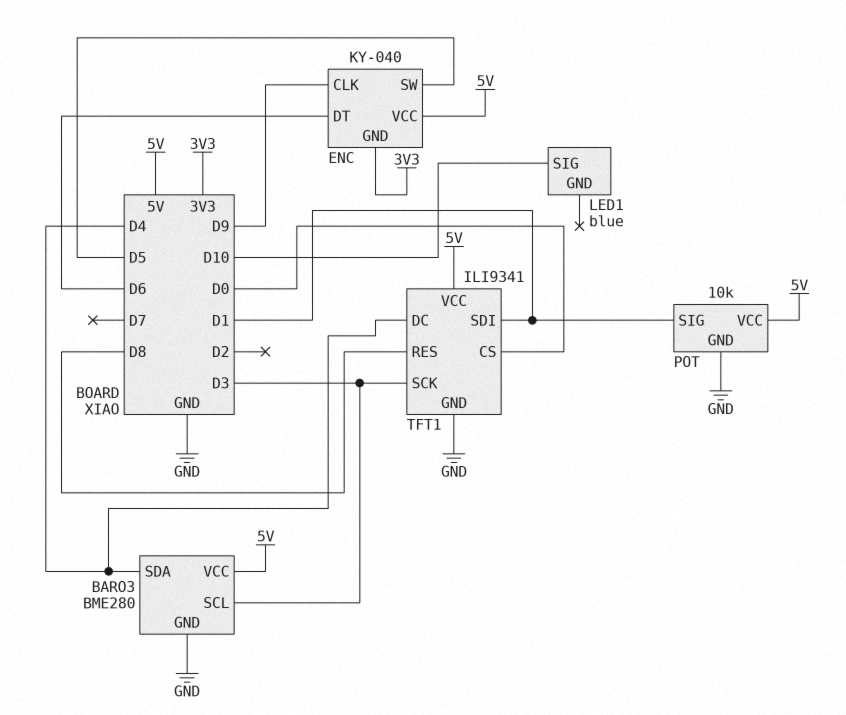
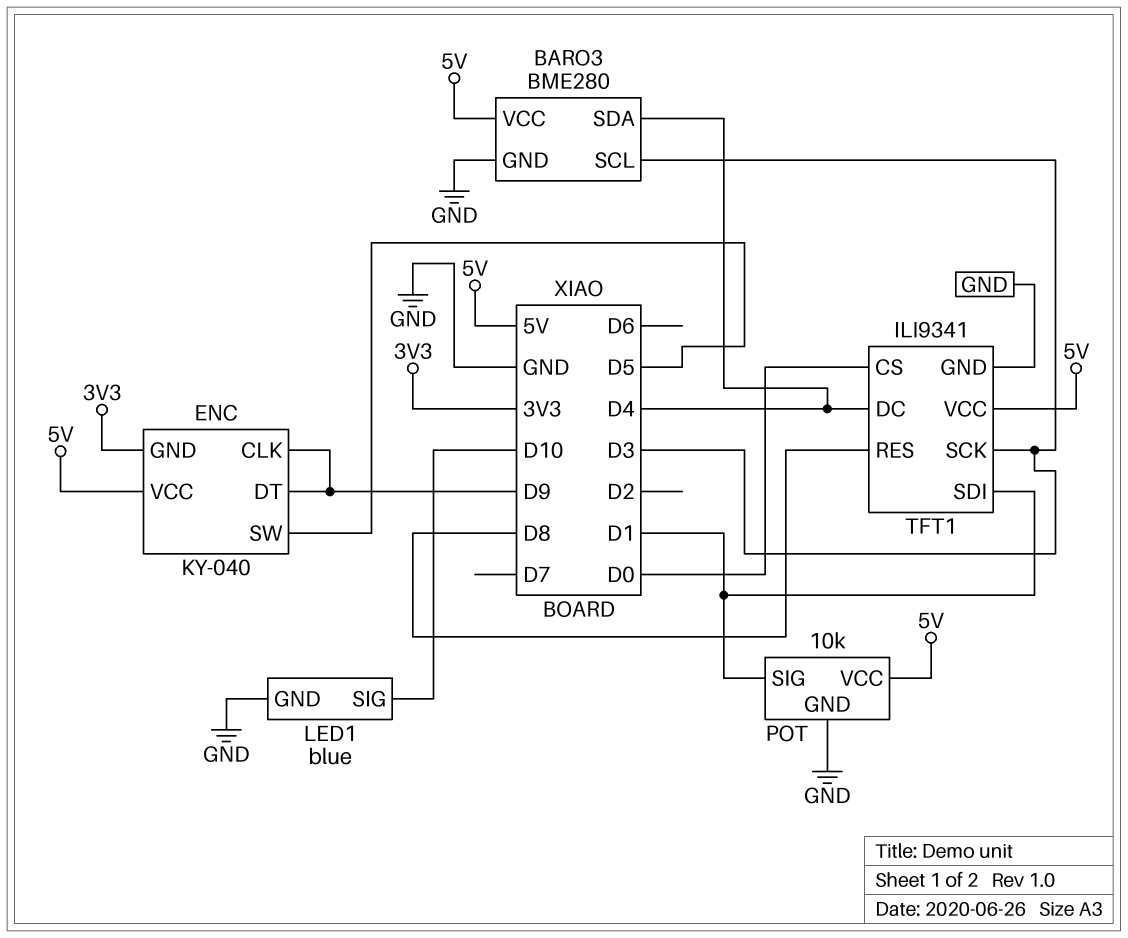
ENC pin DT: D6 -> D9
LED1 pin GND: none -> GND

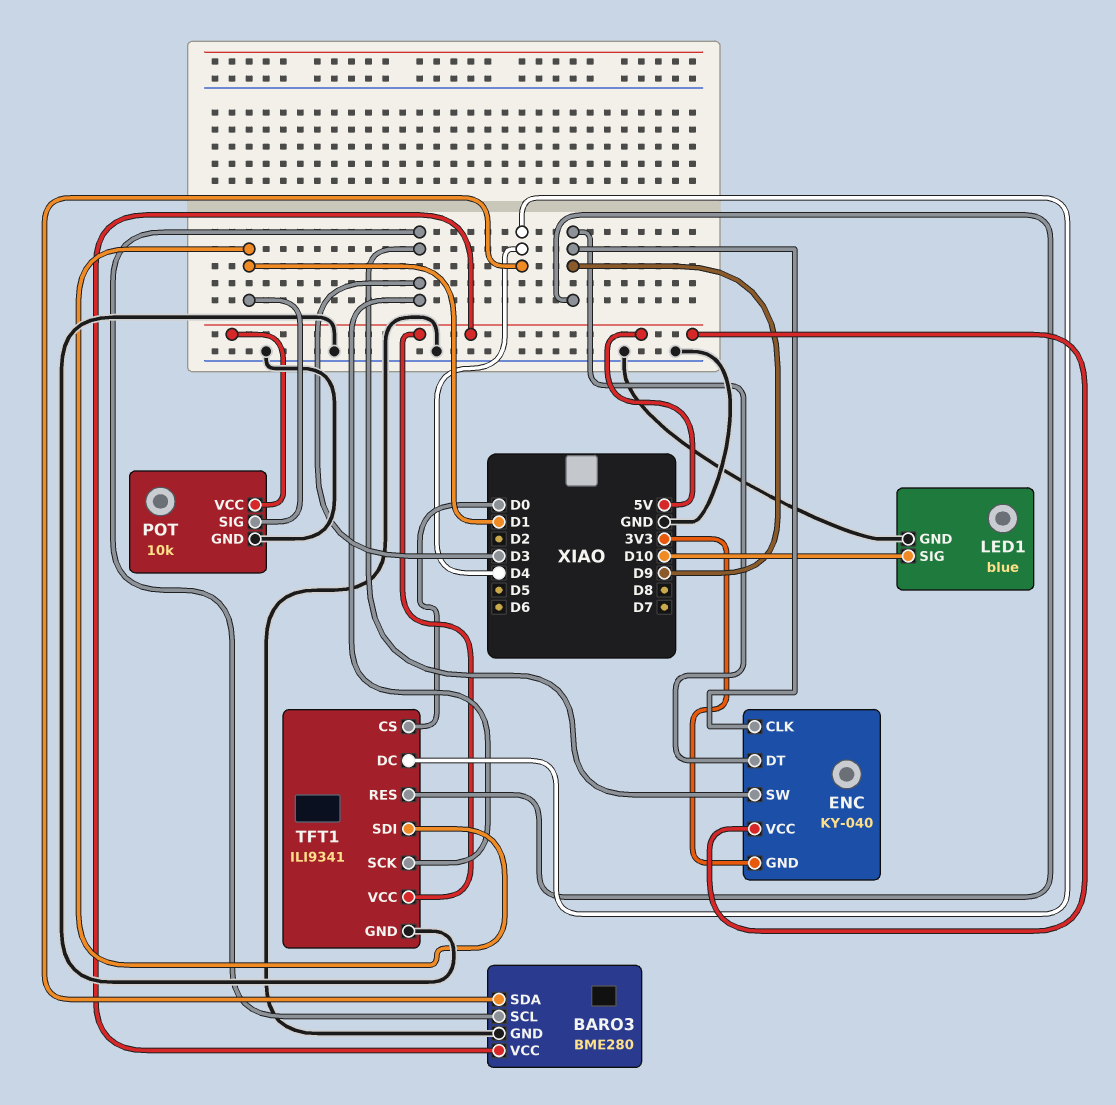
ENC pin SW: D5 -> D3
TFT1 pin RES: D8 -> D9

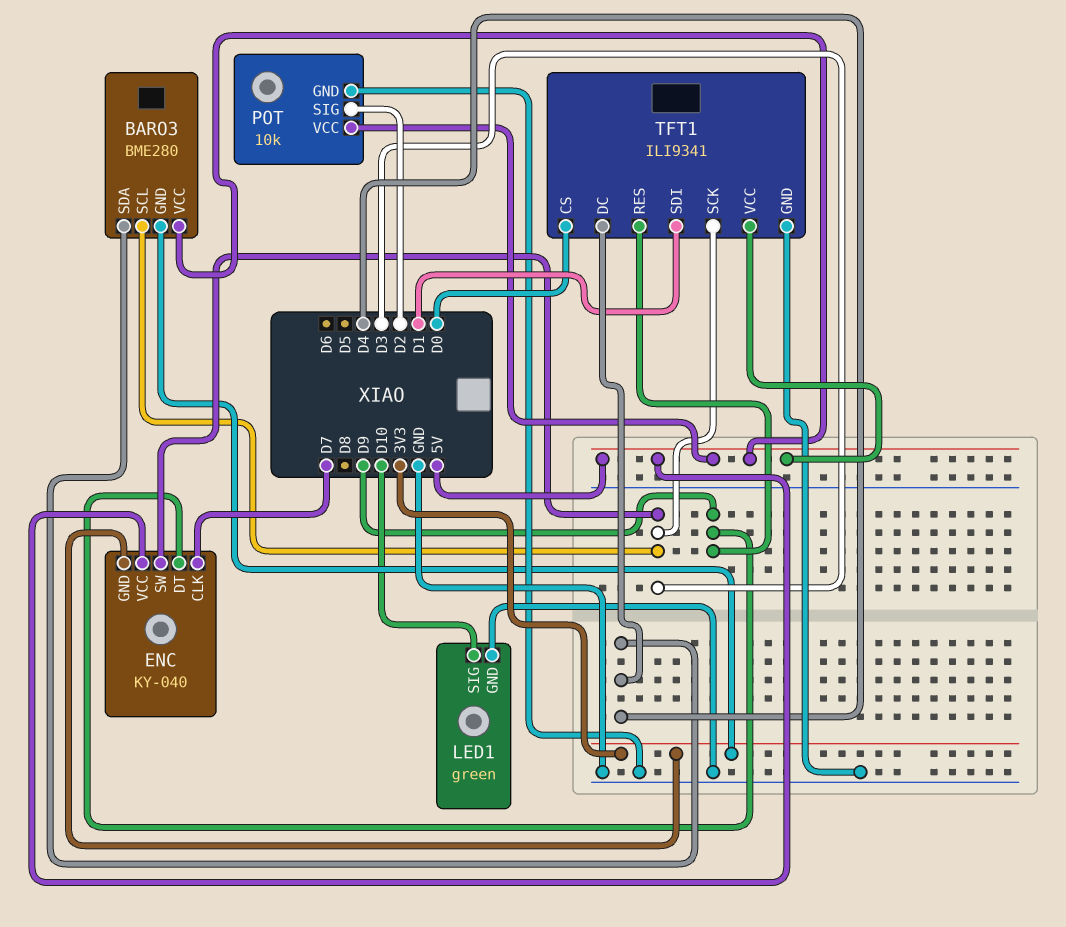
BARO3 pin GND: GND -> 3V3
ENC pin CLK: D9 -> D7
LED1: blue -> green
POT pin SIG: D1 -> D2

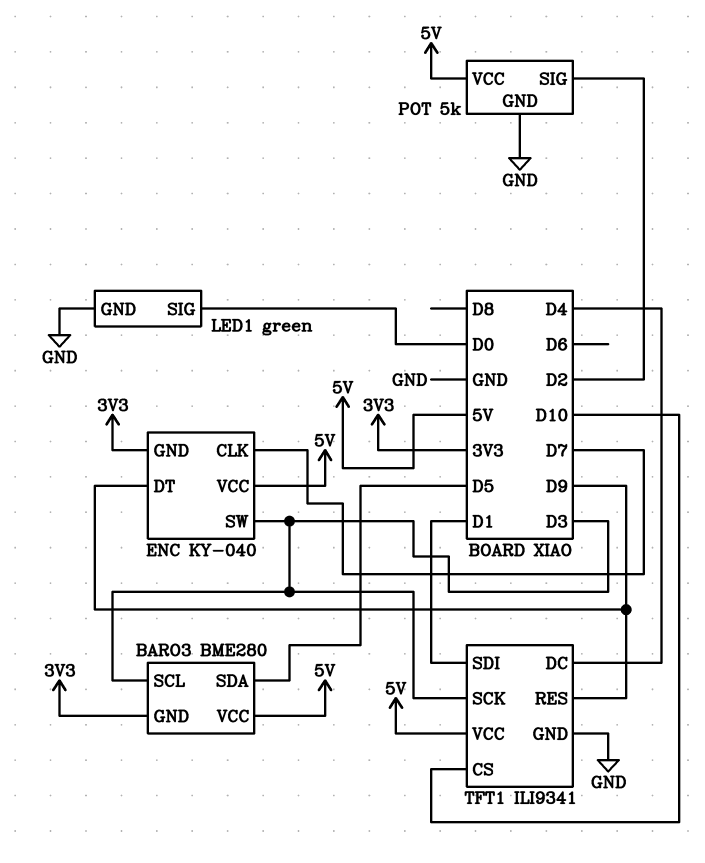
BARO3 pin SDA: D4 -> D5
LED1 pin SIG: D10 -> D0
POT: 10k -> 5k
TFT1 pin CS: D0 -> D10

